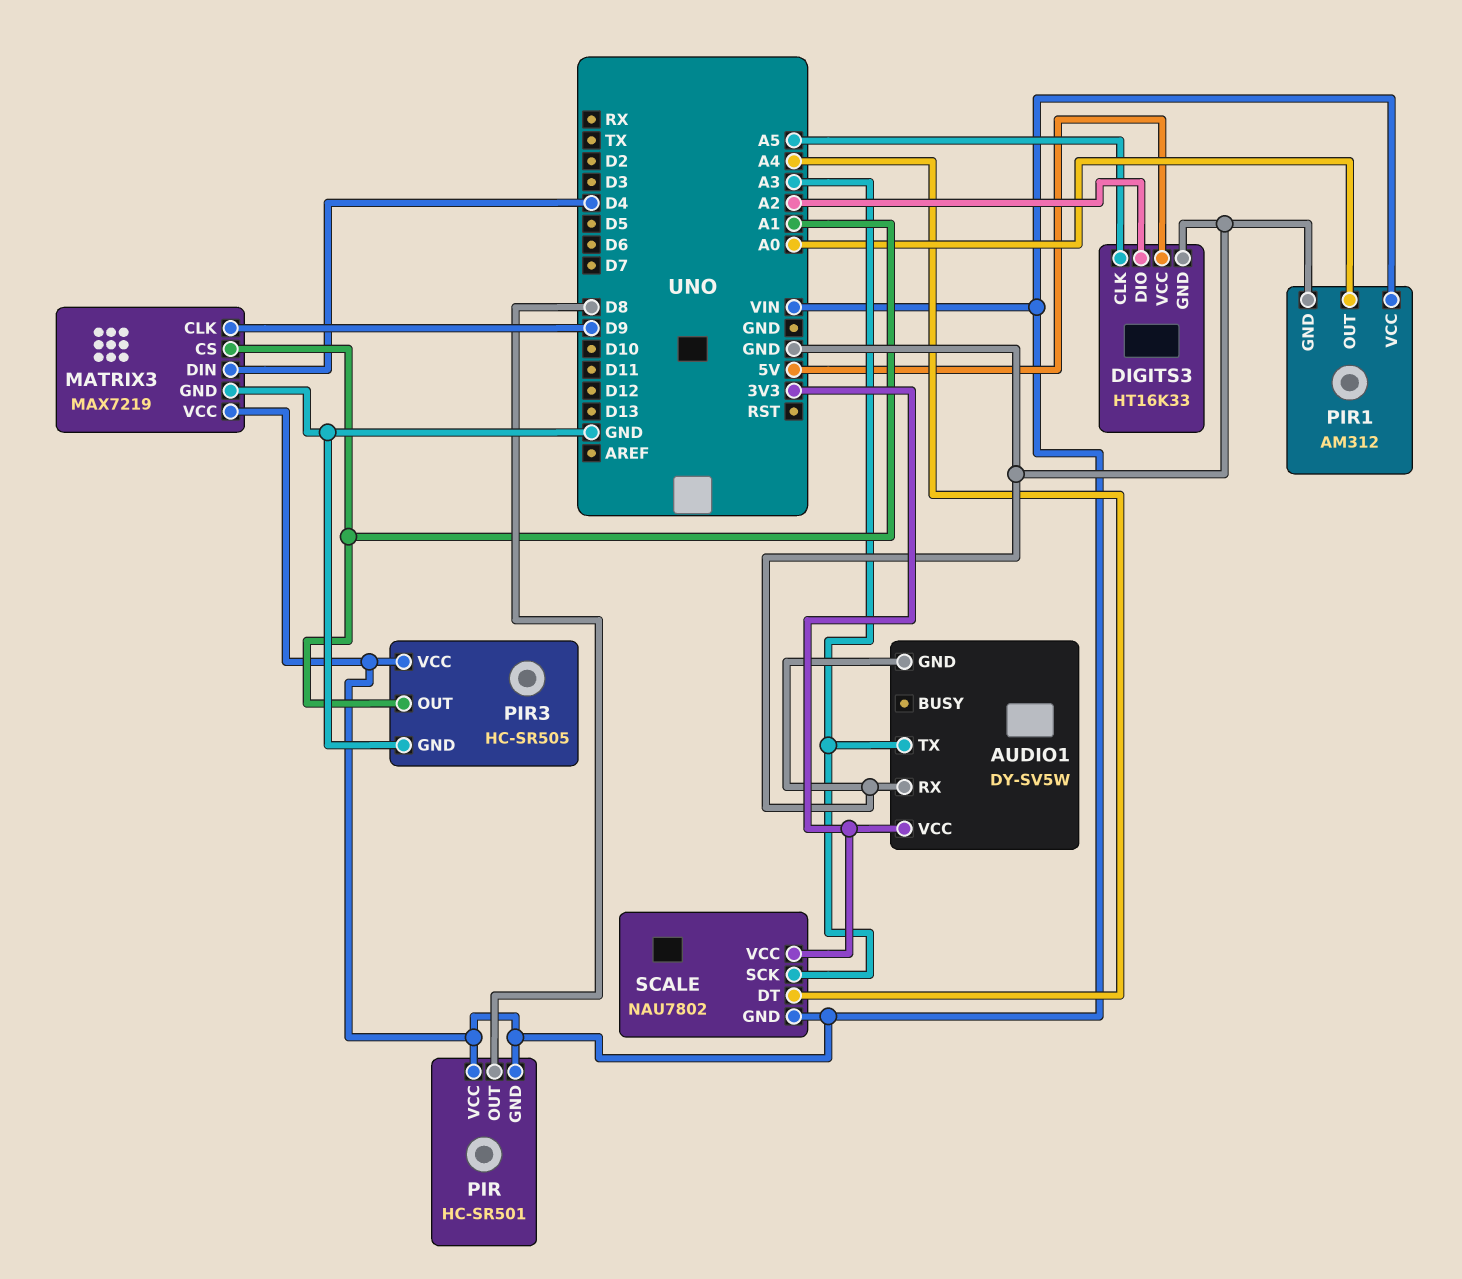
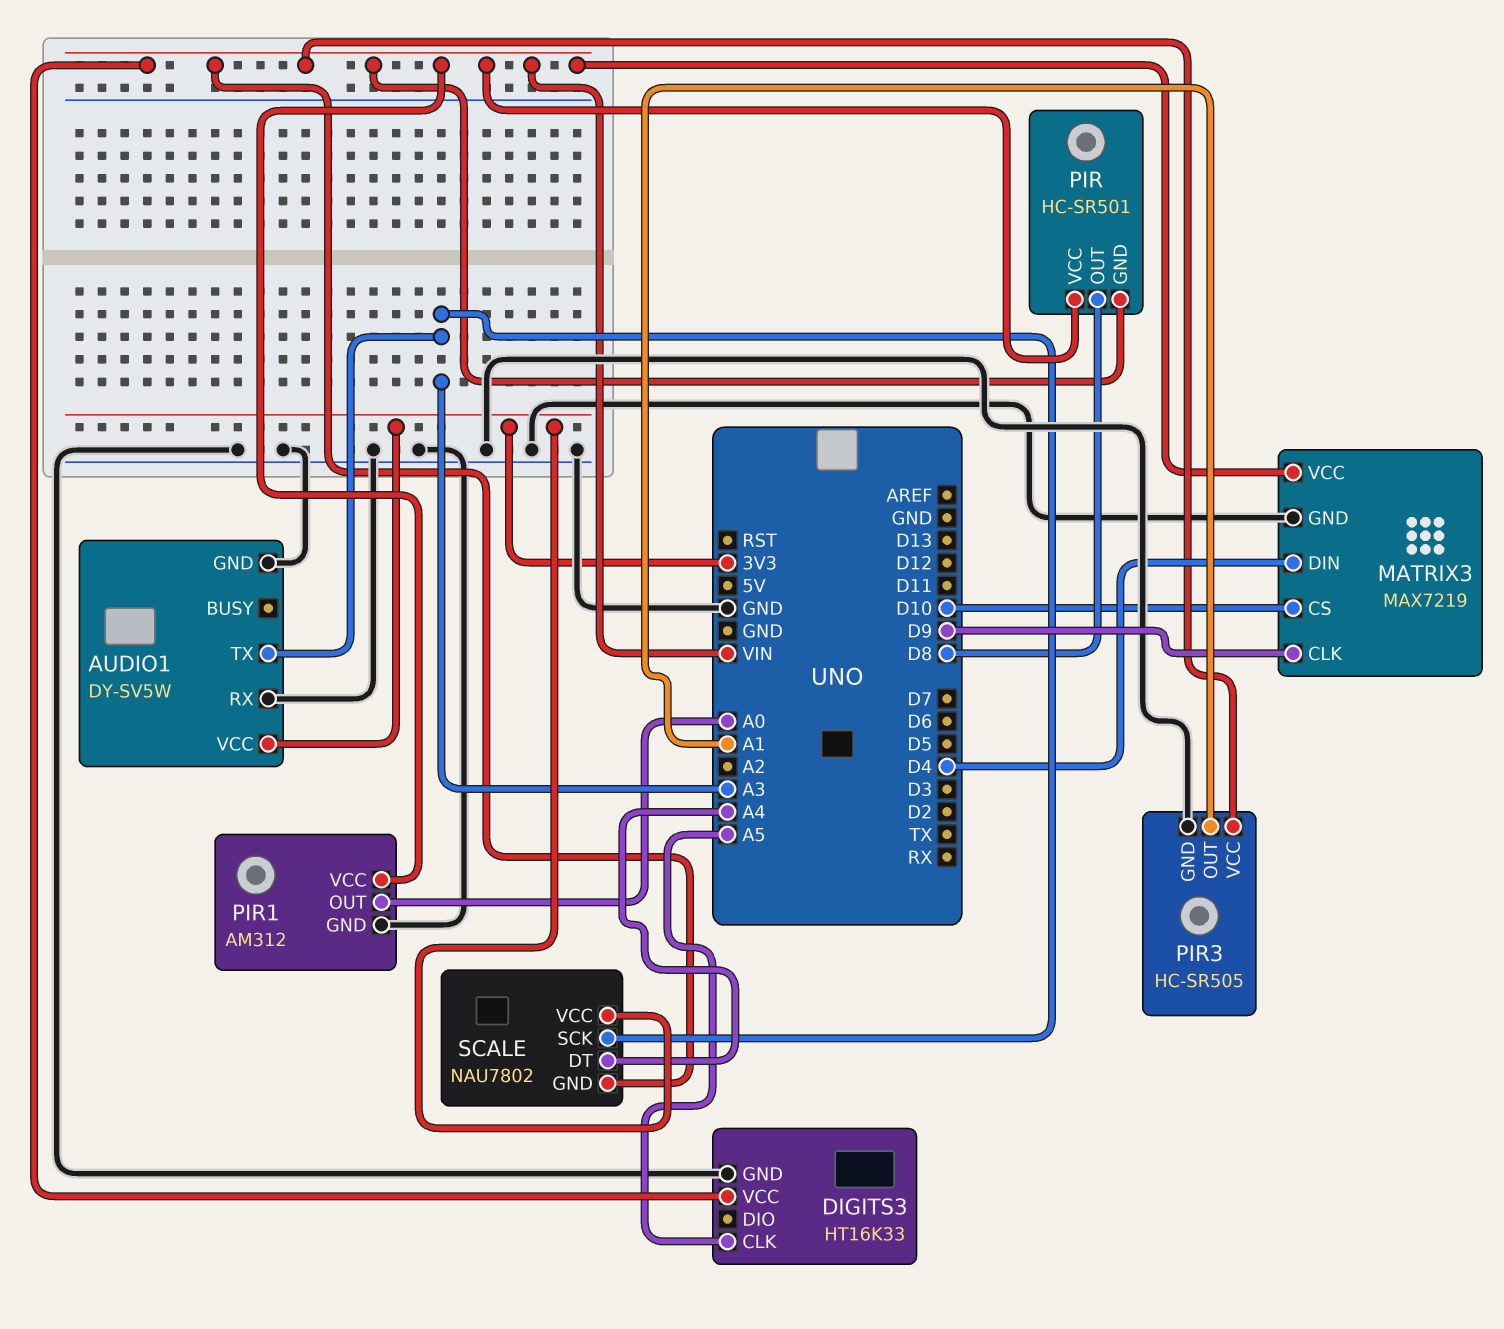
DIGITS3 pin DIO: A2 -> none
DIGITS3 pin VCC: 5V -> VIN
MATRIX3 pin CS: A1 -> D10

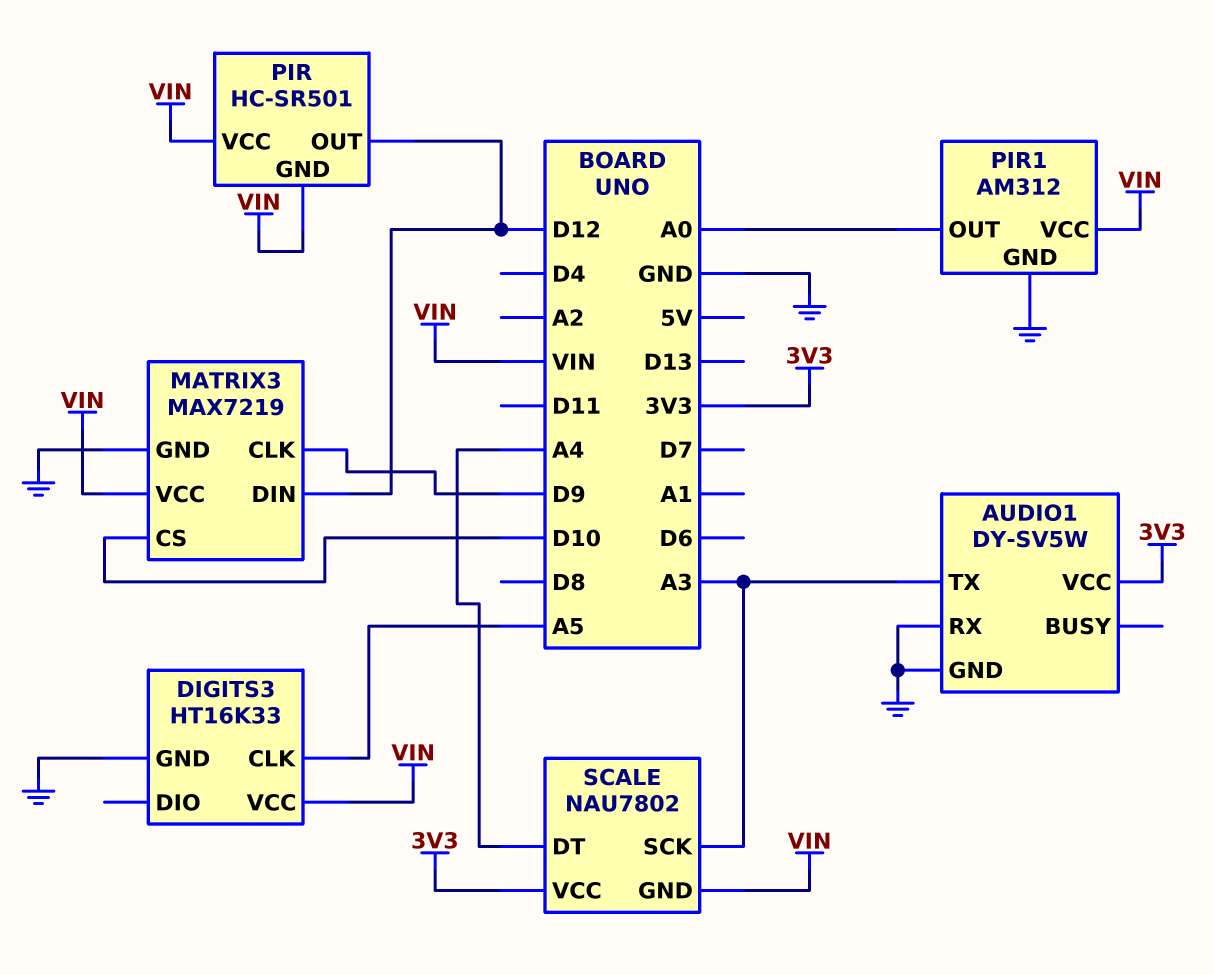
MATRIX3 pin DIN: D4 -> D12
PIR pin OUT: D8 -> D12
PIR3: HC-SR505 -> none
PIR3 pin GND: GND -> none
PIR3 pin OUT: A1 -> none
PIR3 pin VCC: VIN -> none

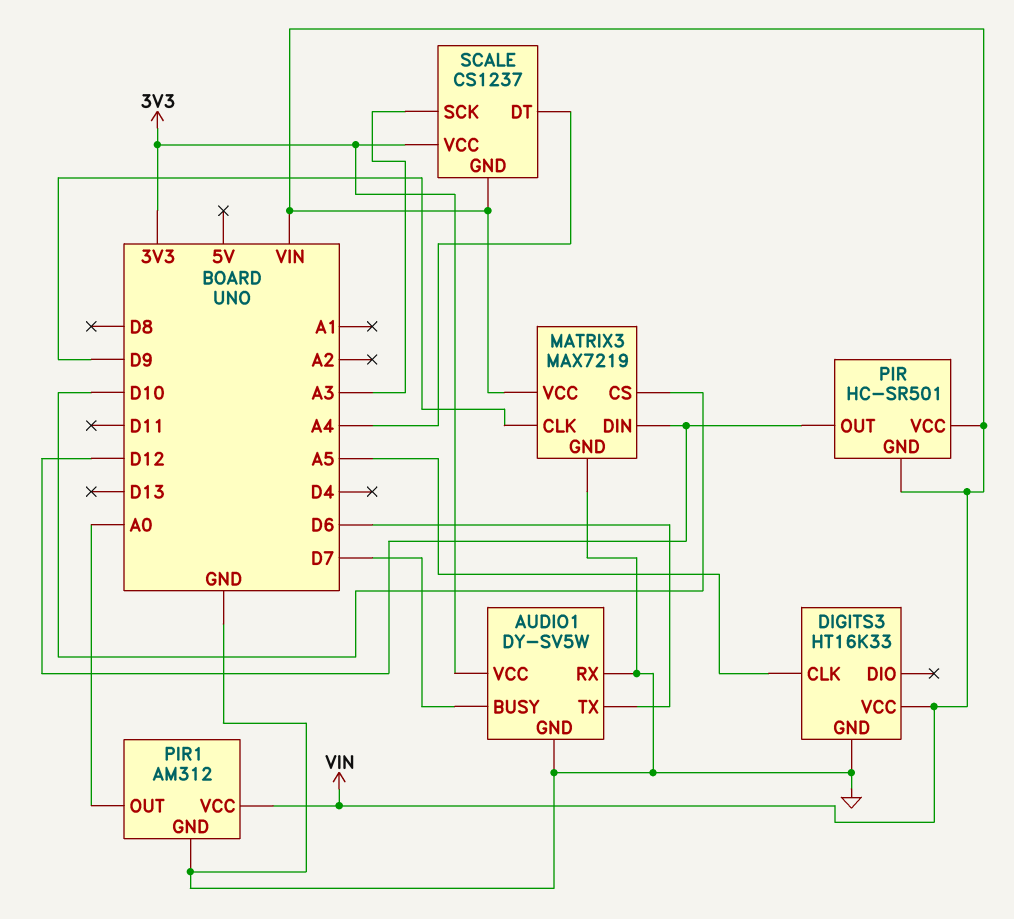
AUDIO1 pin BUSY: none -> D7
AUDIO1 pin TX: A3 -> D6
SCALE: NAU7802 -> CS1237

